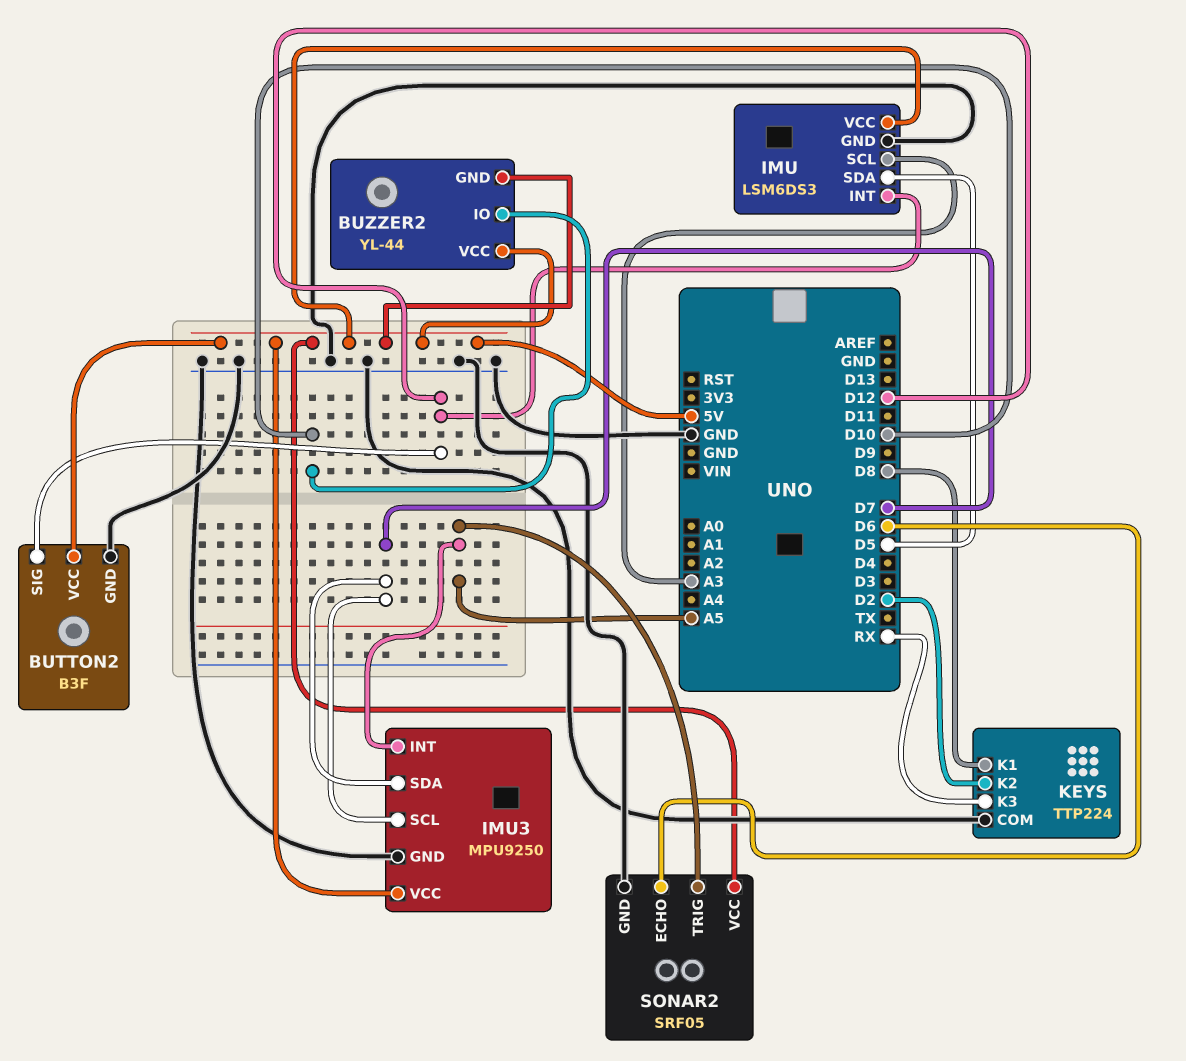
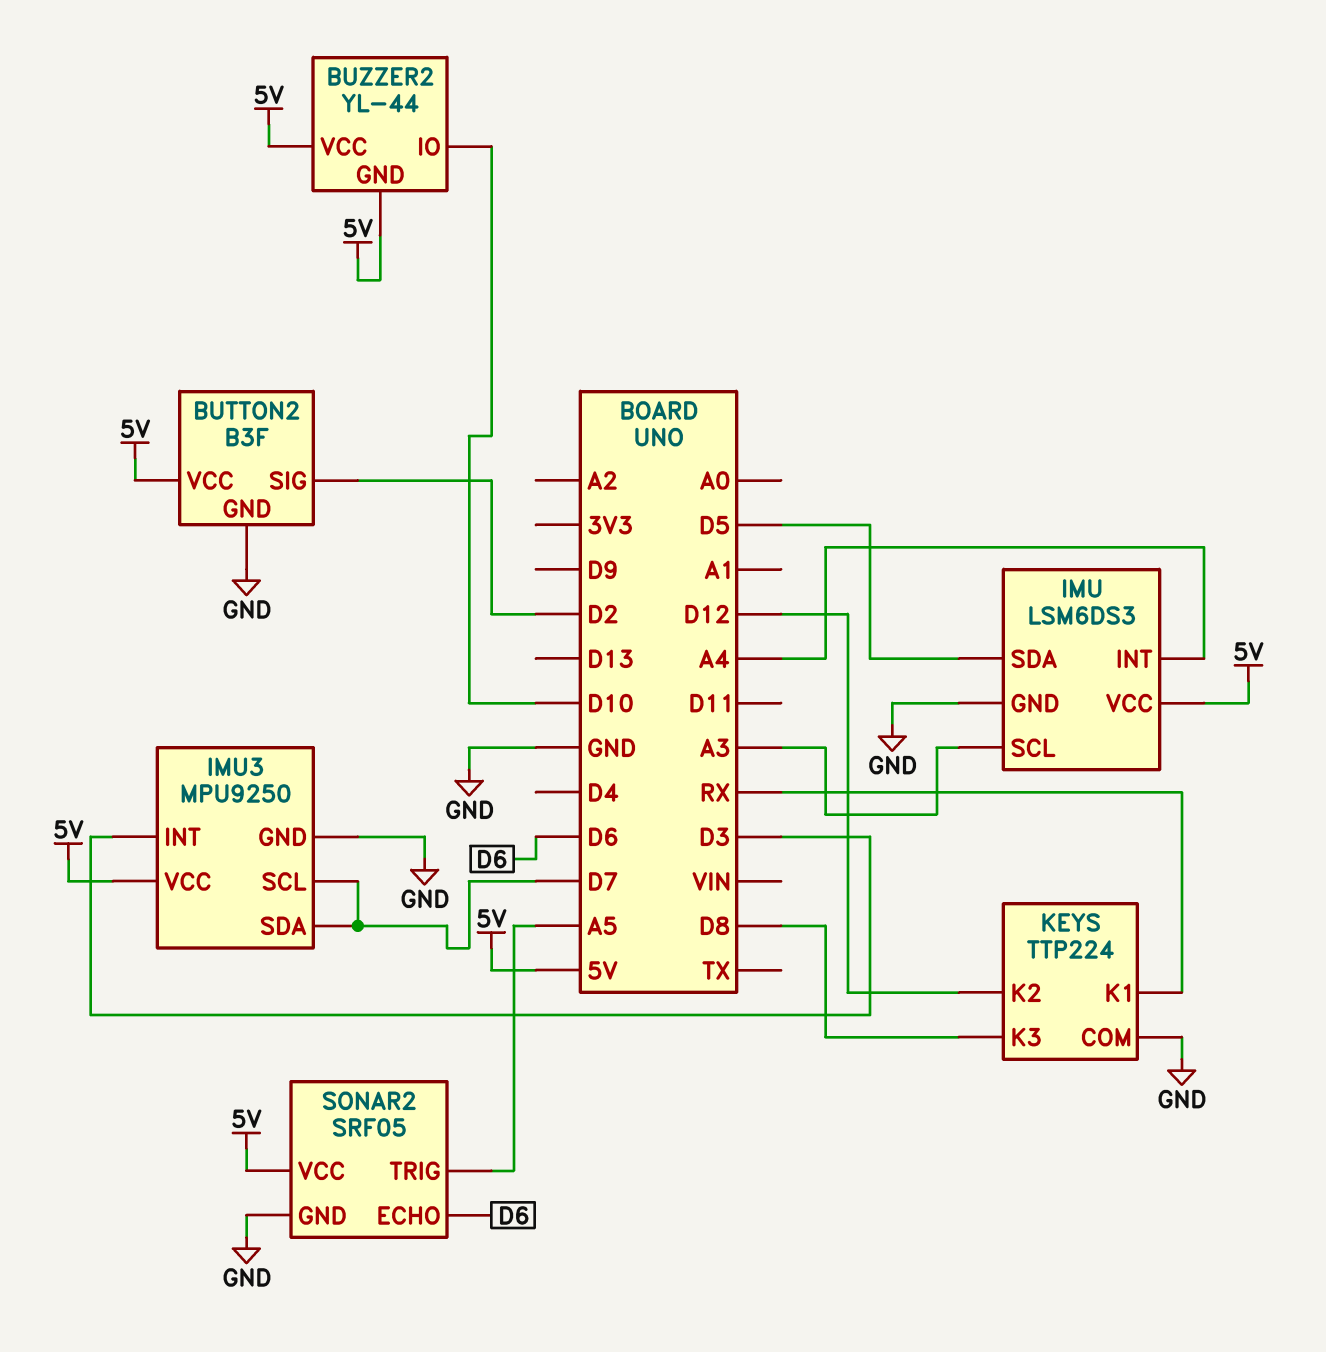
BUTTON2 pin SIG: D12 -> D2
IMU pin INT: D12 -> A4
IMU3 pin INT: A5 -> D3
KEYS pin K1: D8 -> RX
KEYS pin K2: D2 -> D12
KEYS pin K3: RX -> D8

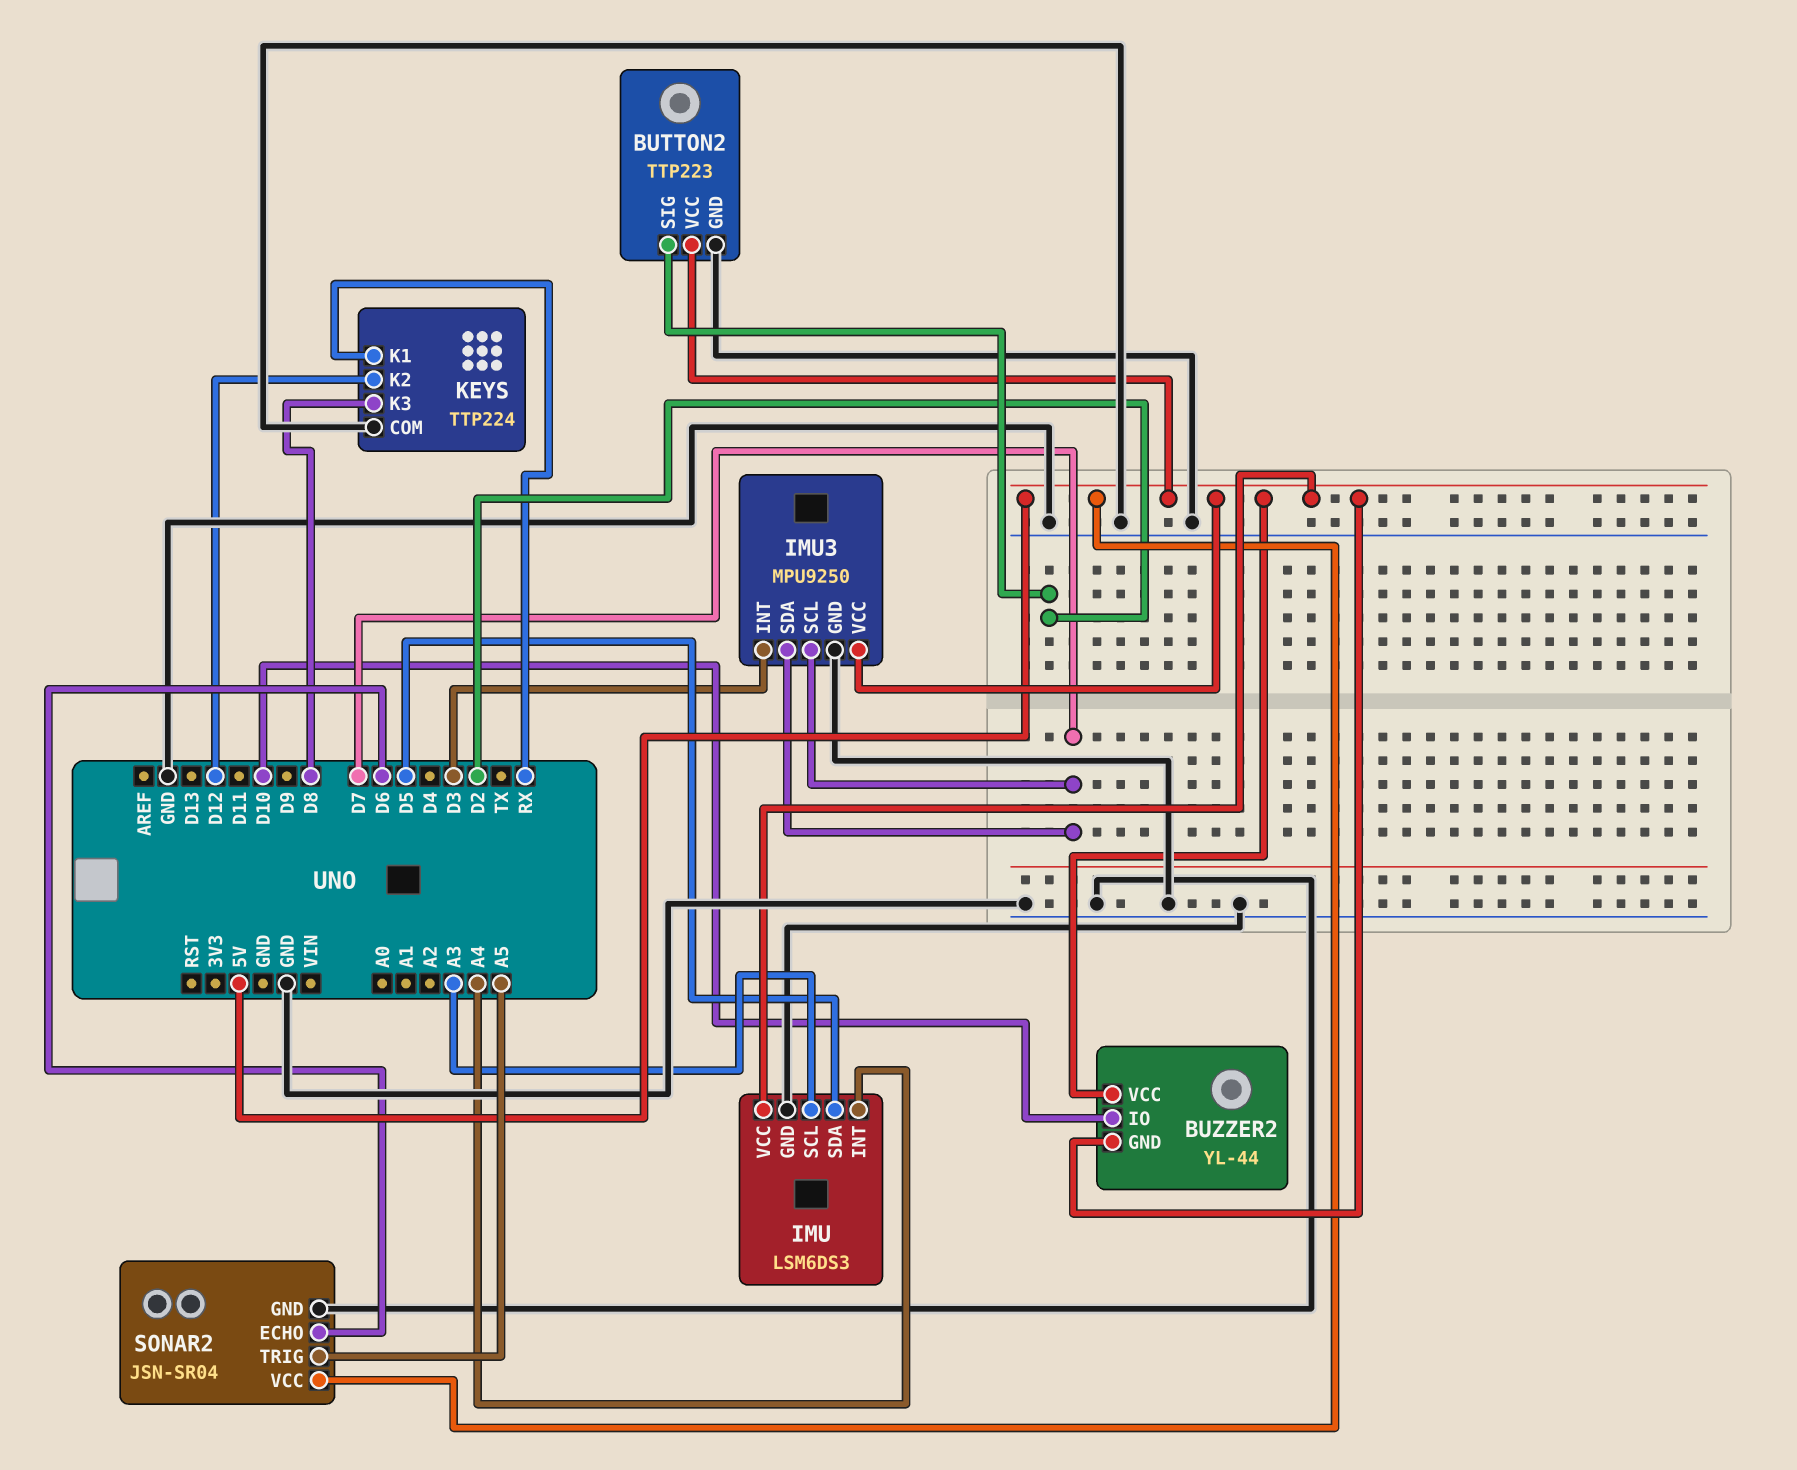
BUTTON2: B3F -> TTP223
SONAR2: SRF05 -> JSN-SR04

